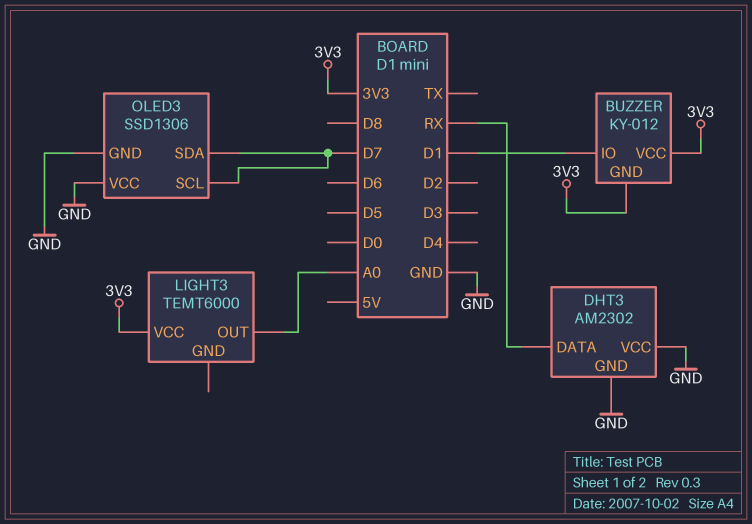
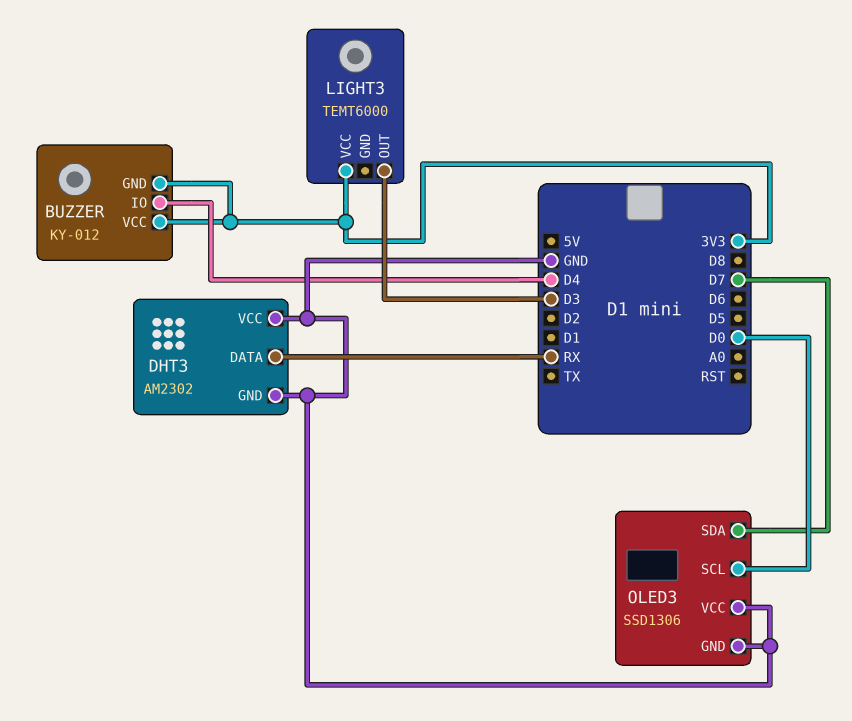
BUZZER pin IO: D1 -> D4
LIGHT3 pin OUT: A0 -> D3
OLED3 pin SCL: D7 -> D0

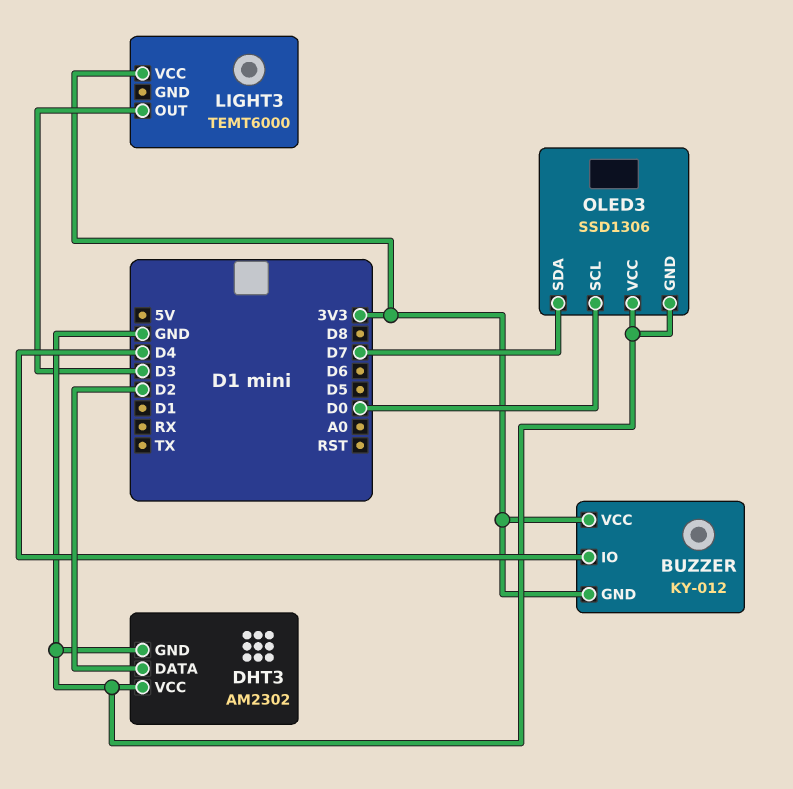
DHT3 pin DATA: RX -> D2

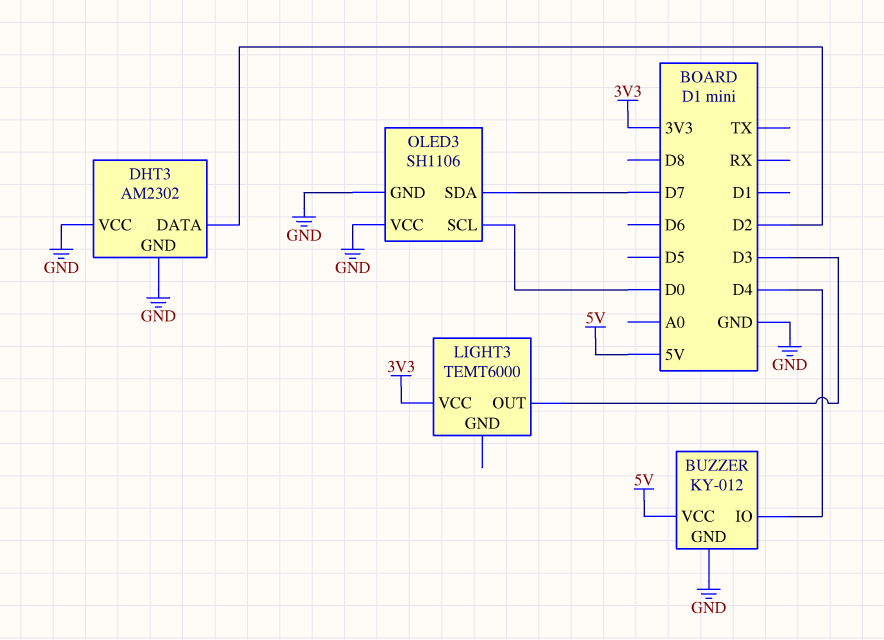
BUZZER pin GND: 3V3 -> GND
BUZZER pin VCC: 3V3 -> 5V
OLED3: SSD1306 -> SH1106

